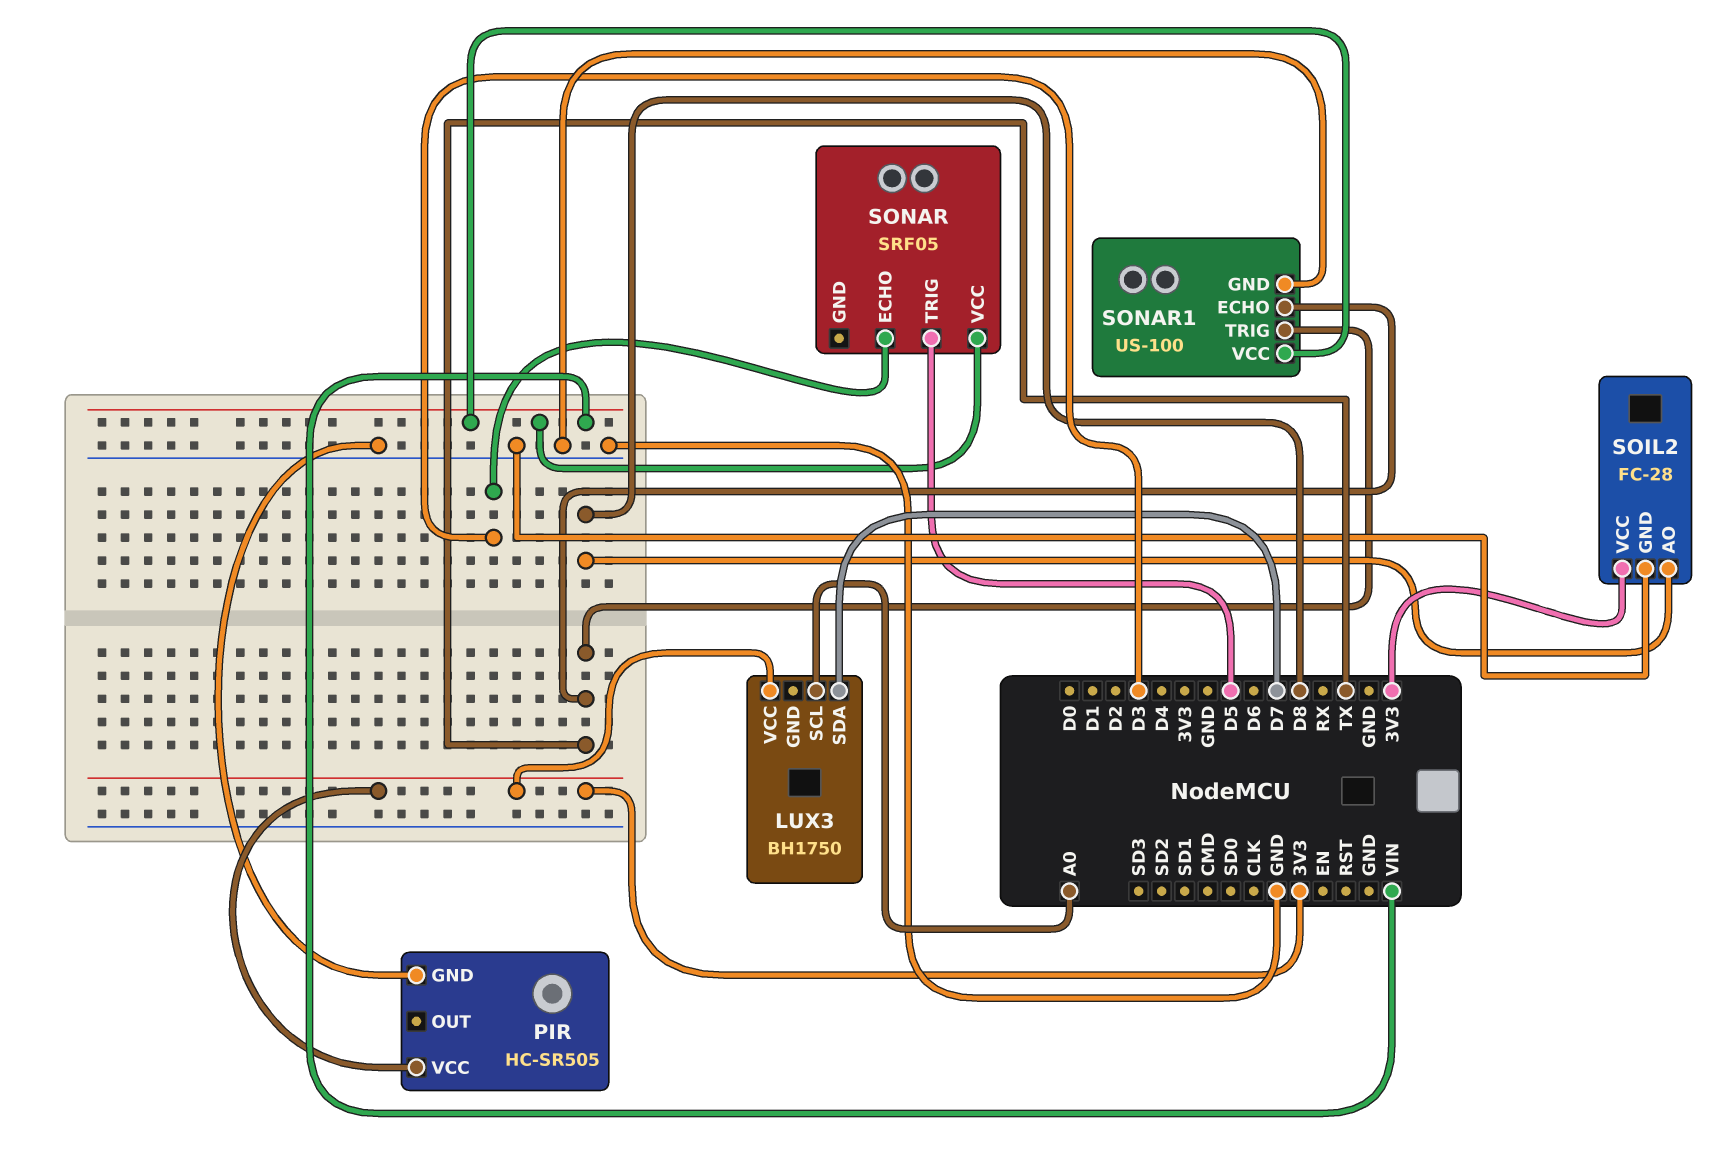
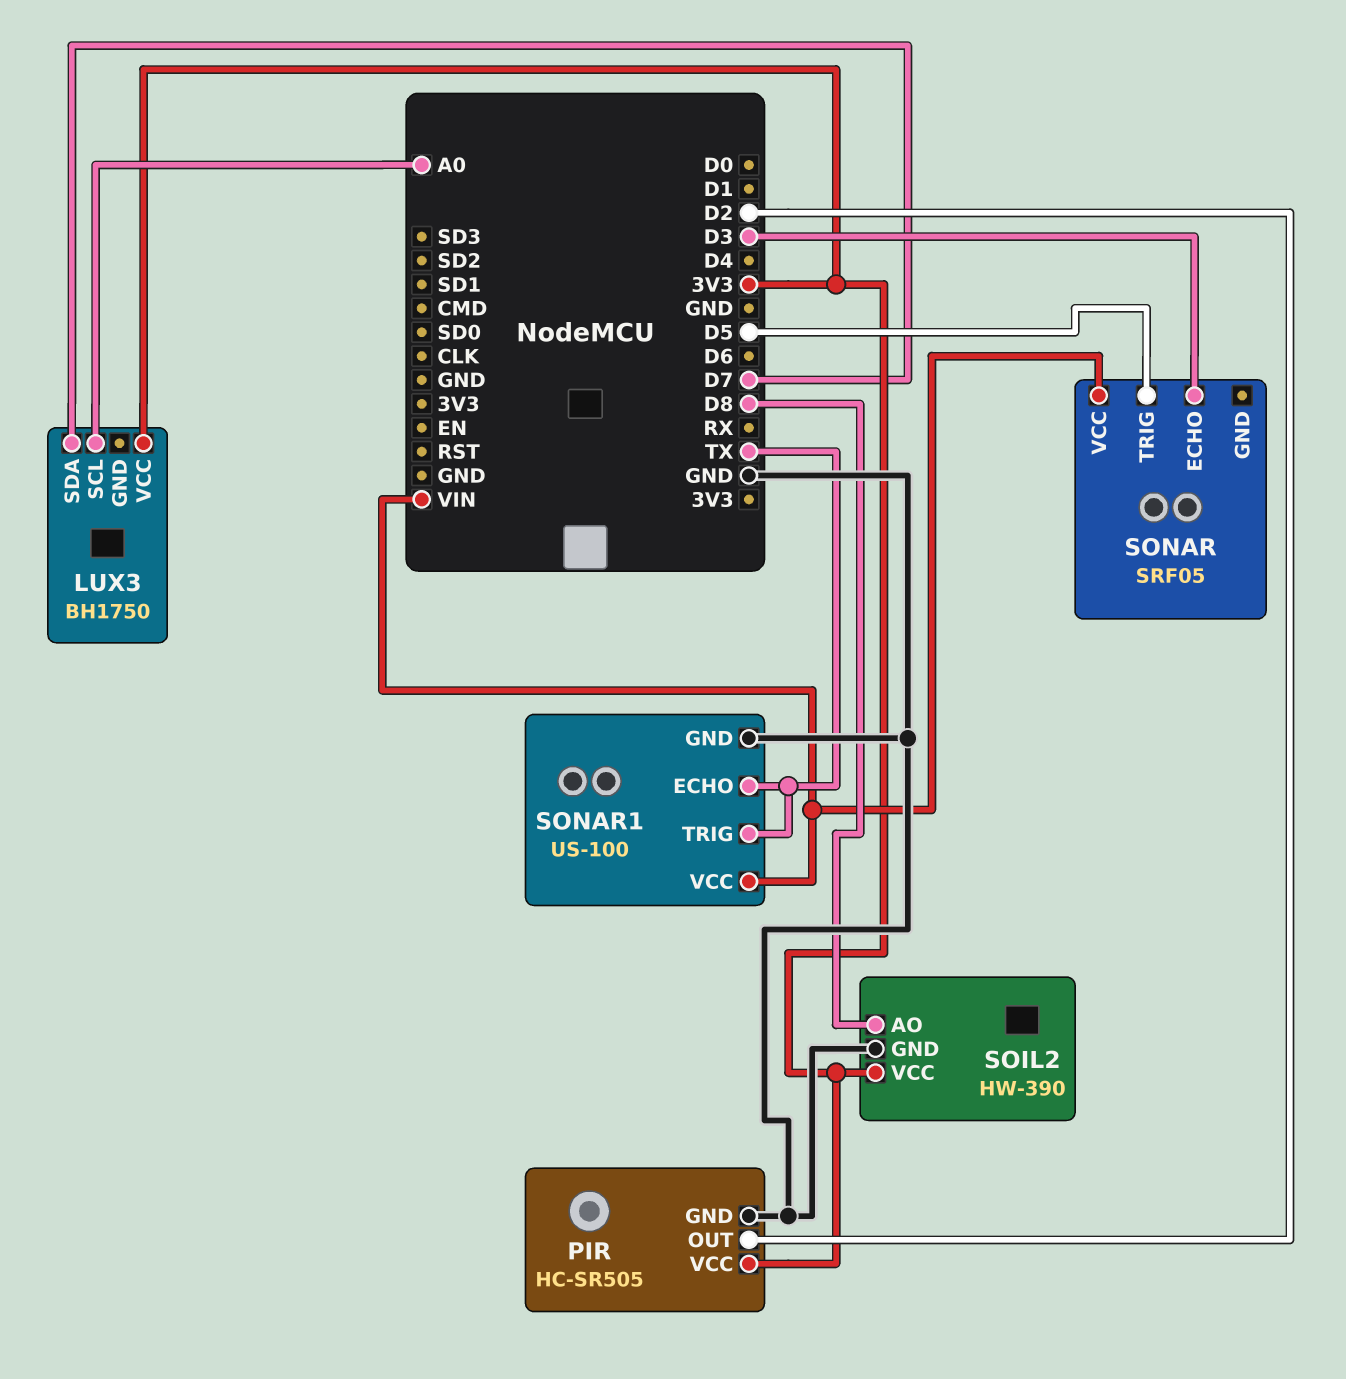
PIR pin OUT: none -> D2
SOIL2: FC-28 -> HW-390

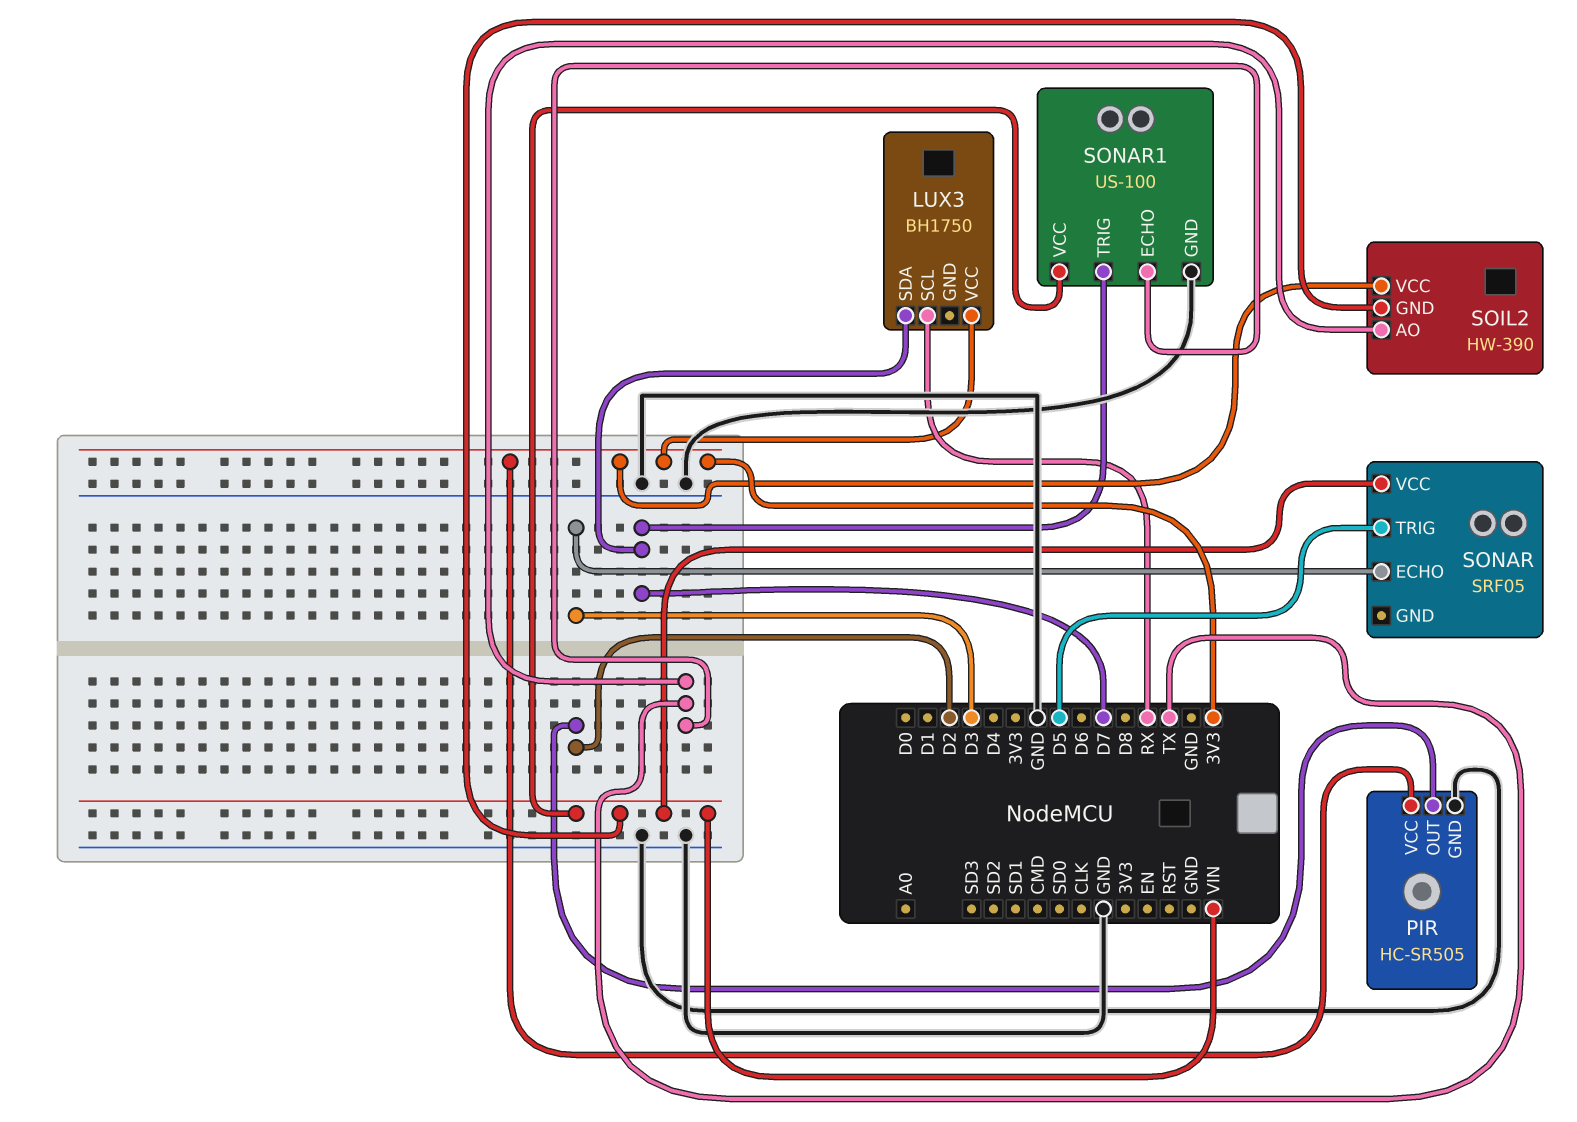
LUX3 pin SCL: A0 -> RX
SOIL2 pin AO: D8 -> TX
SOIL2 pin GND: GND -> VIN
SONAR1 pin TRIG: TX -> D7

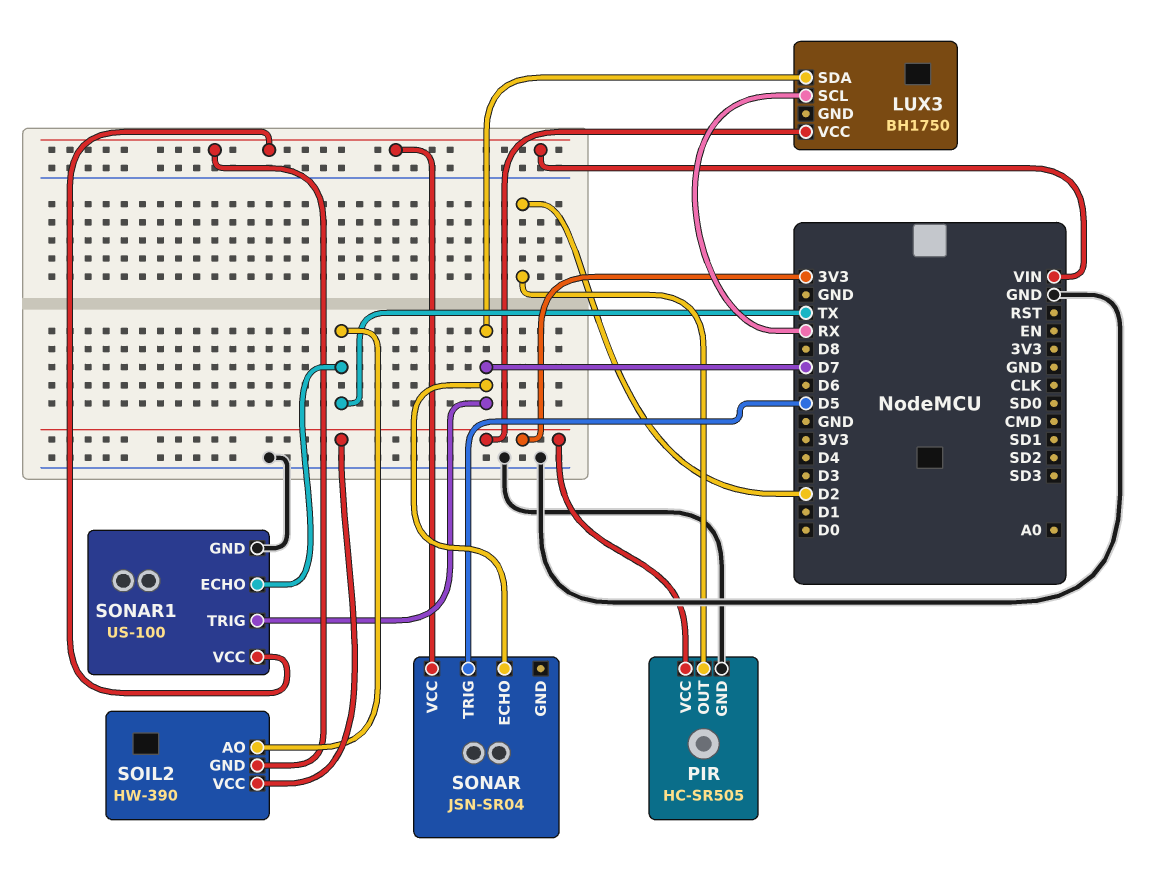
SONAR: SRF05 -> JSN-SR04
SONAR pin ECHO: D3 -> D7

